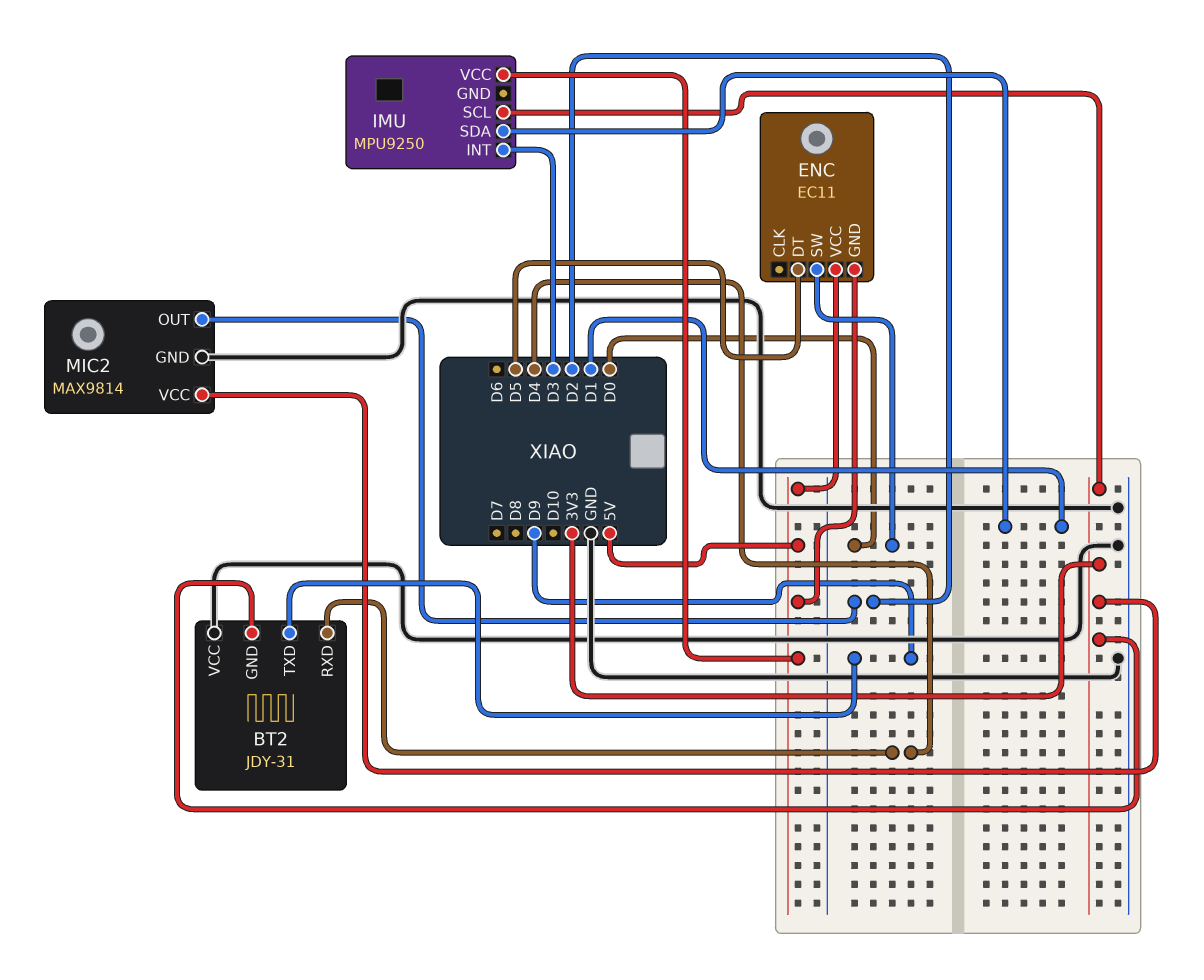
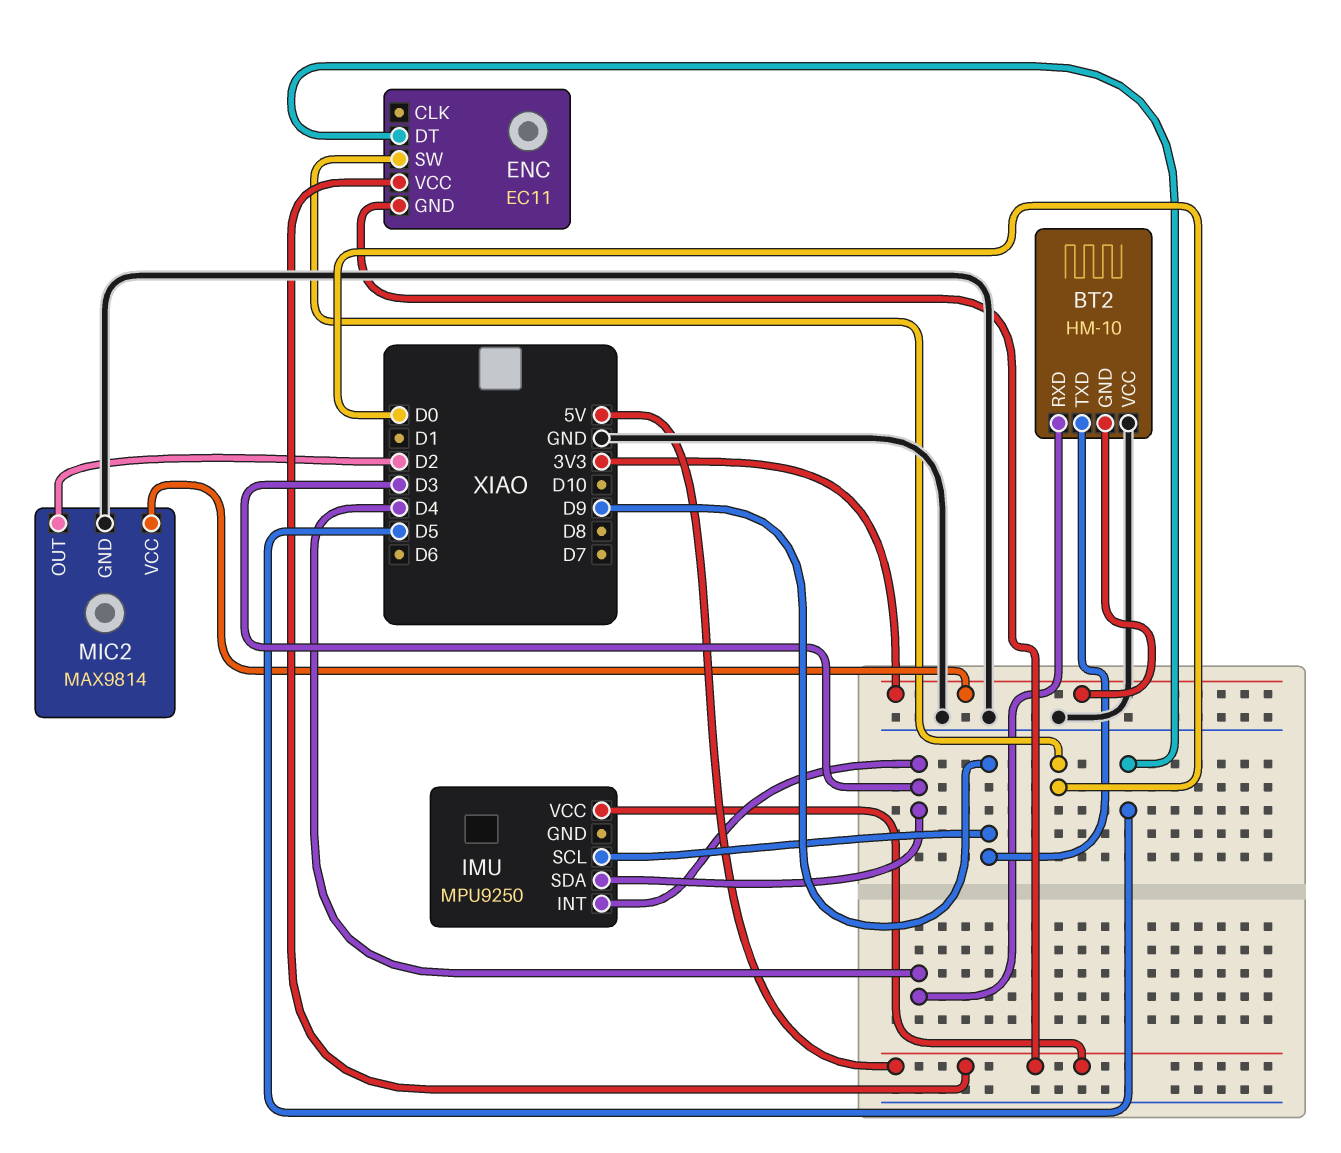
BT2: JDY-31 -> HM-10
IMU pin SCL: 3V3 -> D9
IMU pin SDA: D1 -> D3

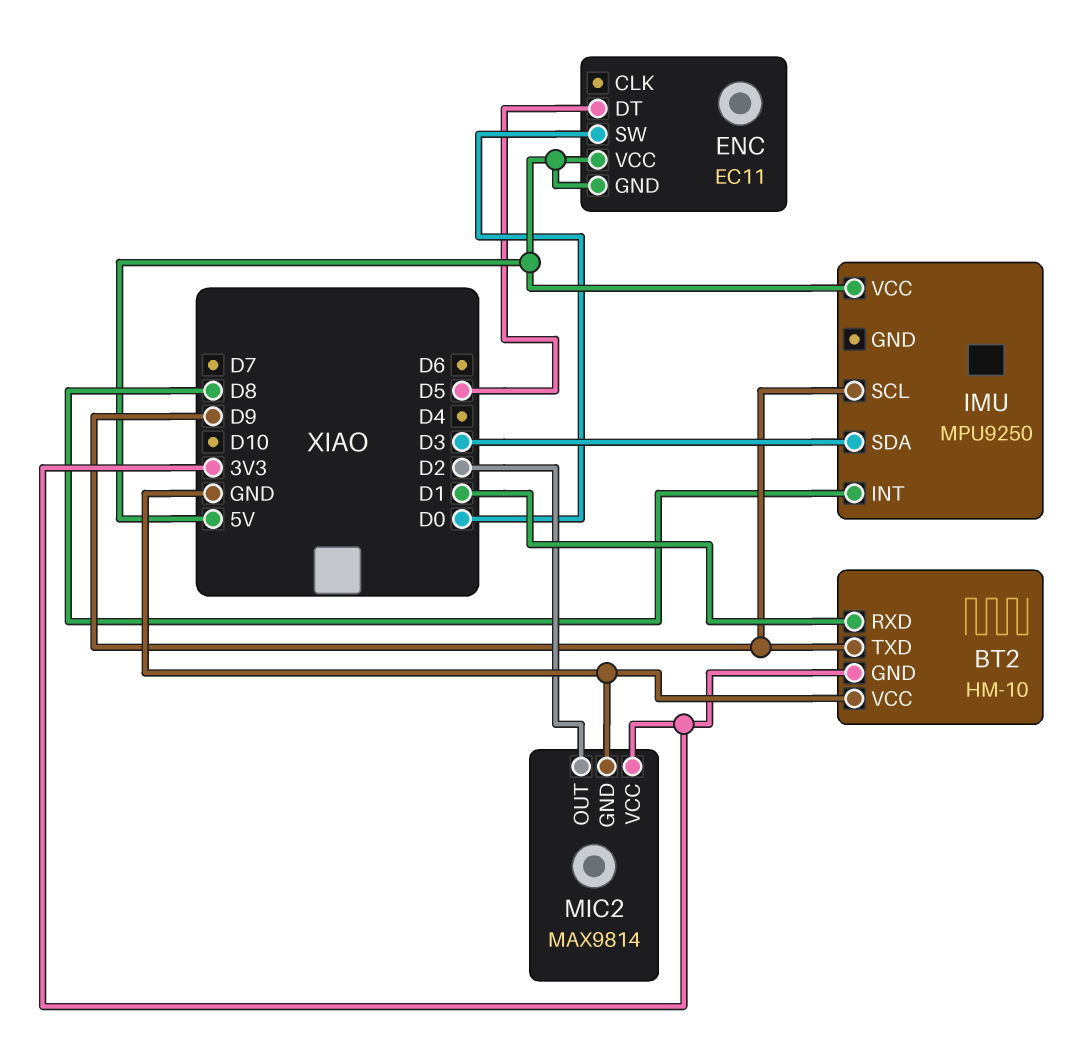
BT2 pin RXD: D4 -> D1
IMU pin INT: D3 -> D8

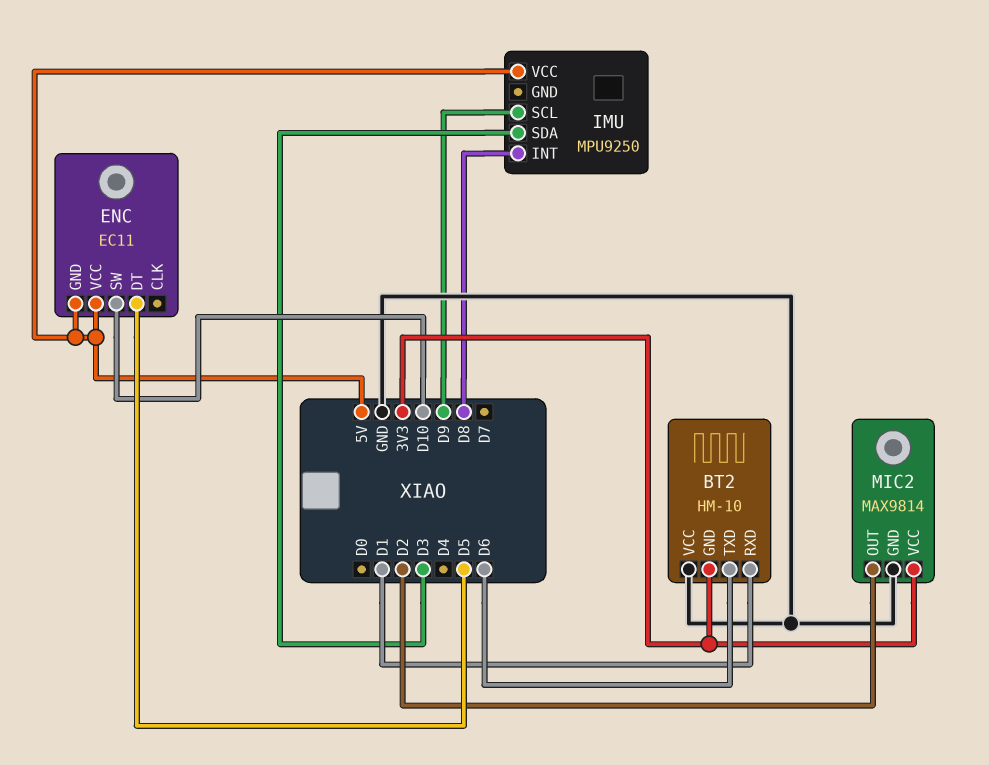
BT2 pin TXD: D9 -> D6
ENC pin SW: D0 -> D10

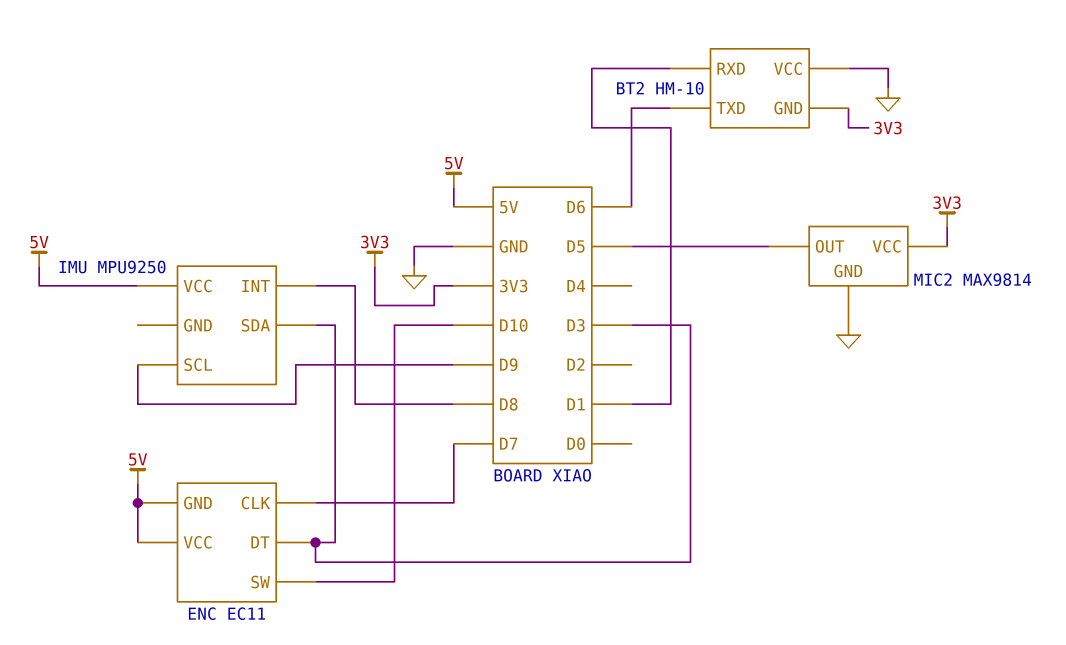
ENC pin CLK: none -> D7
ENC pin DT: D5 -> D3
MIC2 pin OUT: D2 -> D5

